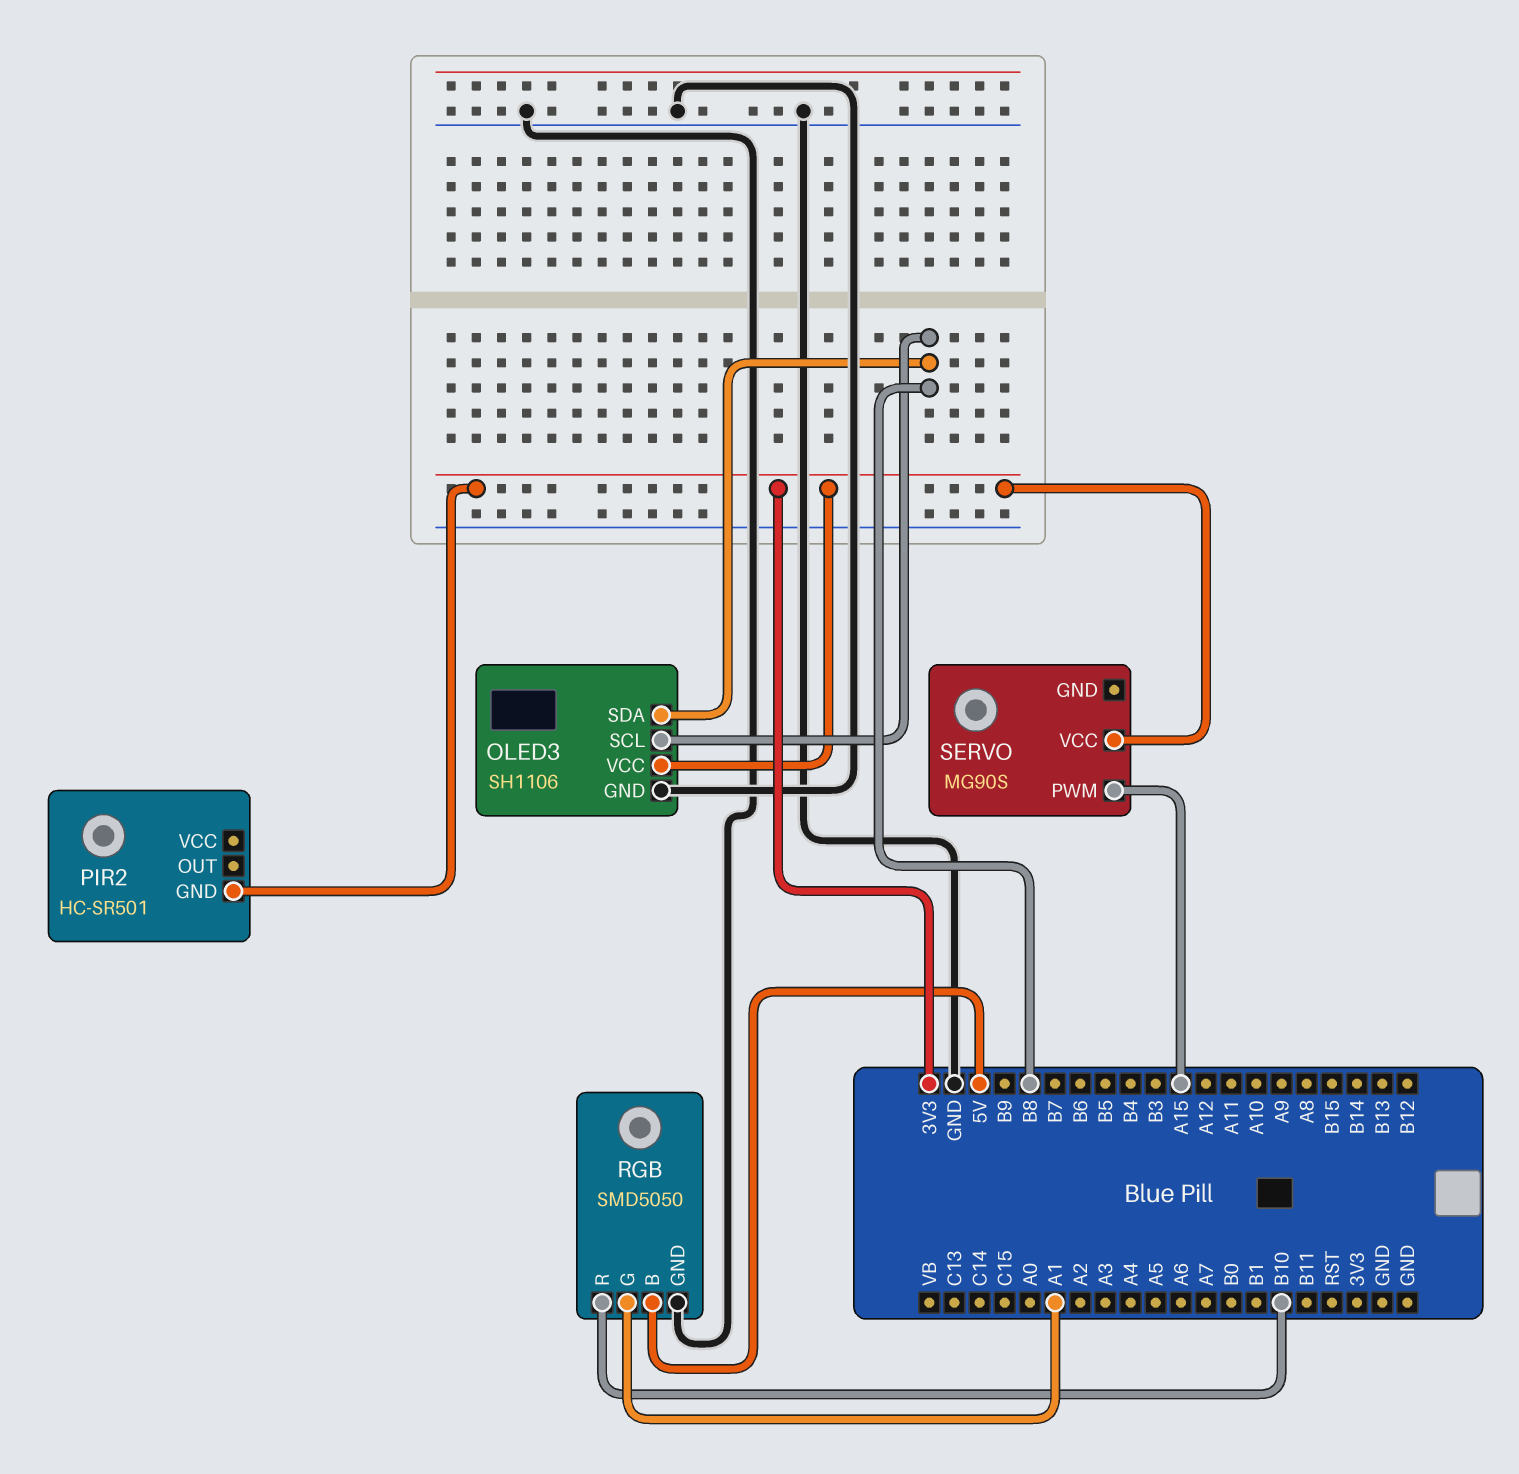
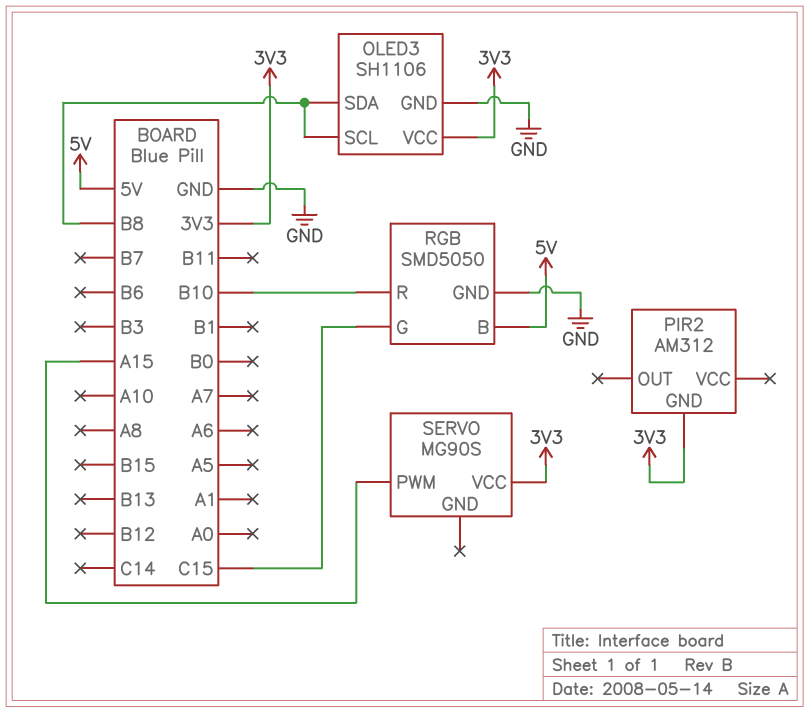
PIR2: HC-SR501 -> AM312
RGB pin G: A1 -> C15

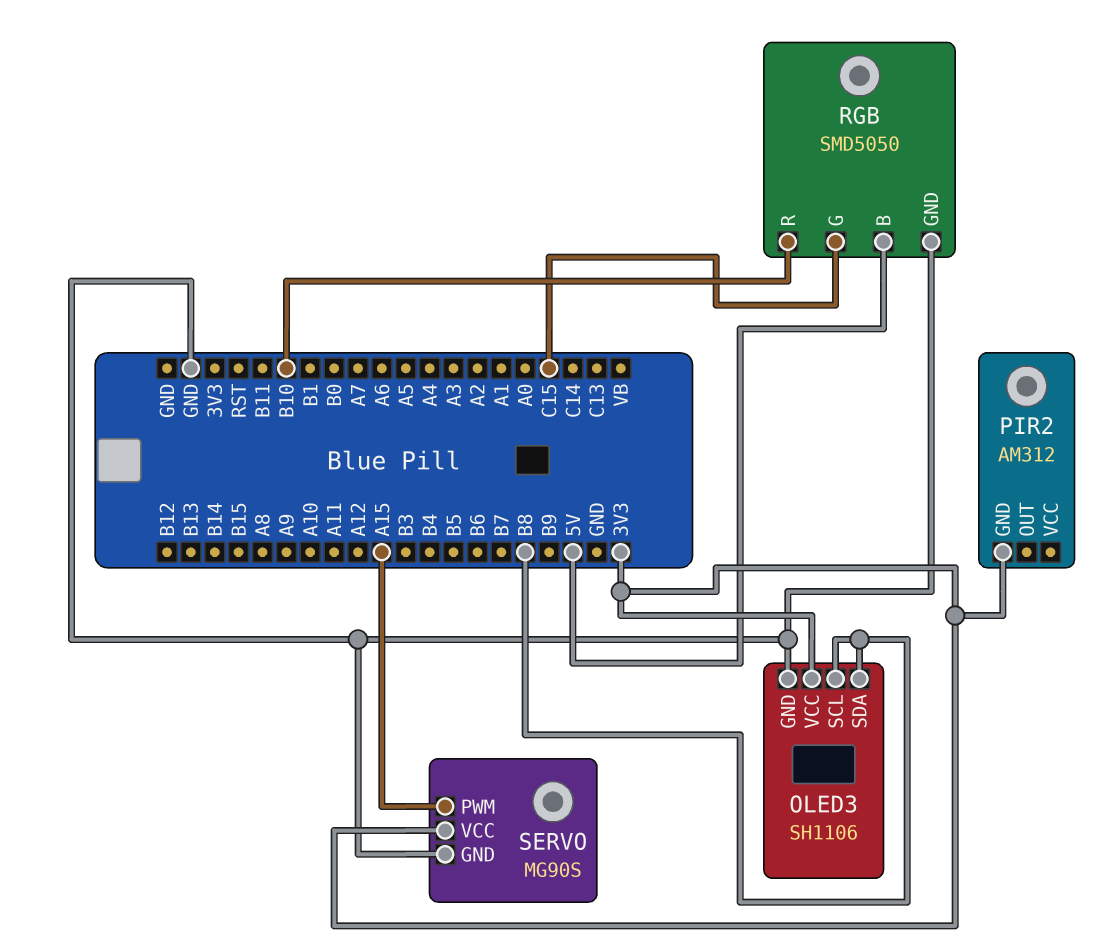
SERVO pin GND: none -> GND

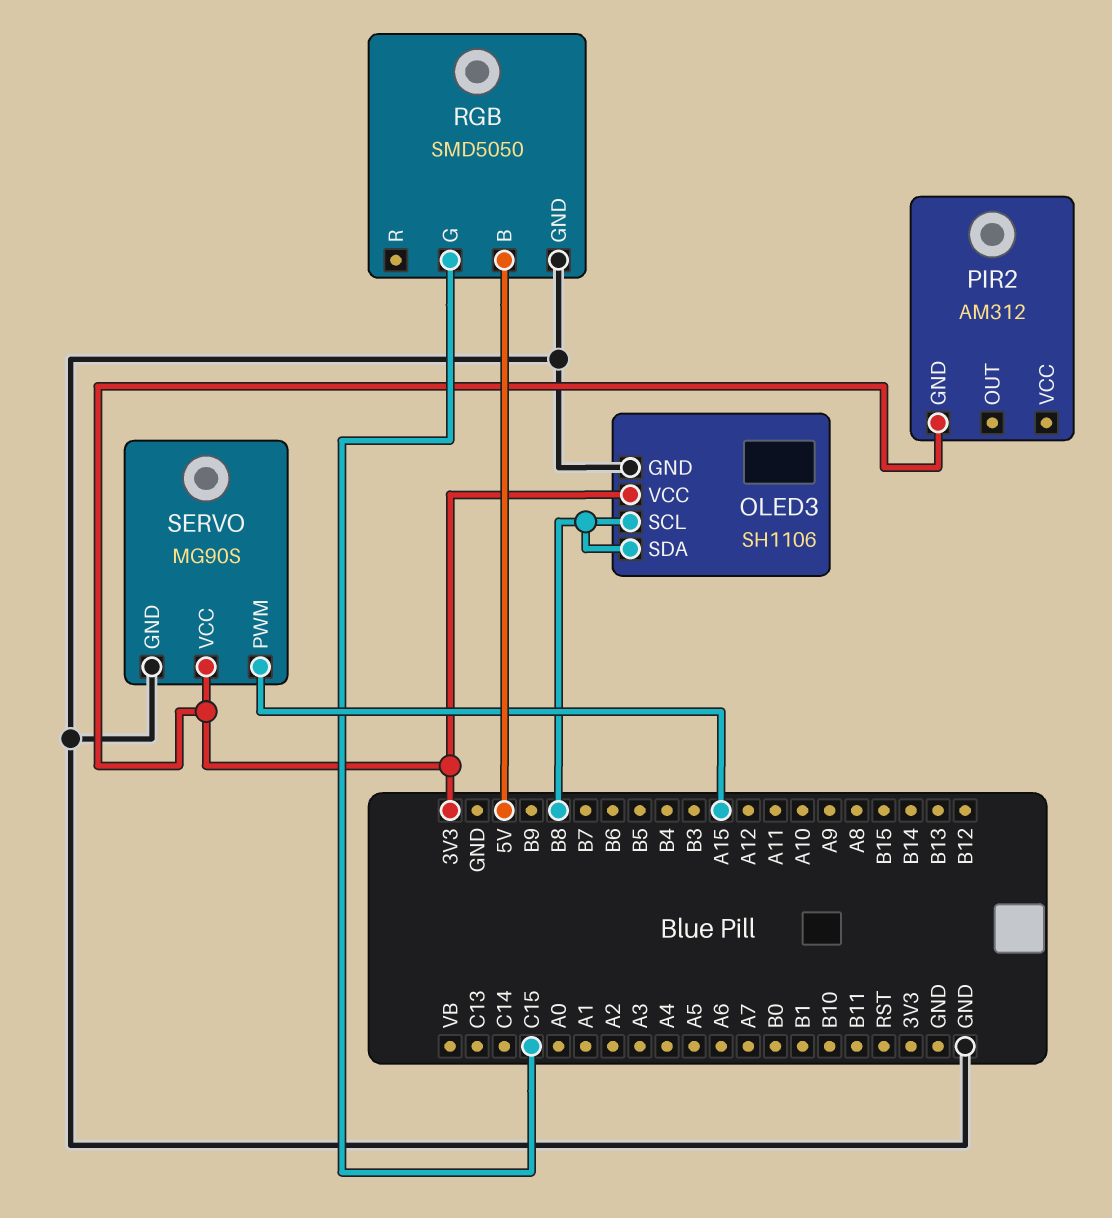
RGB pin R: B10 -> none

